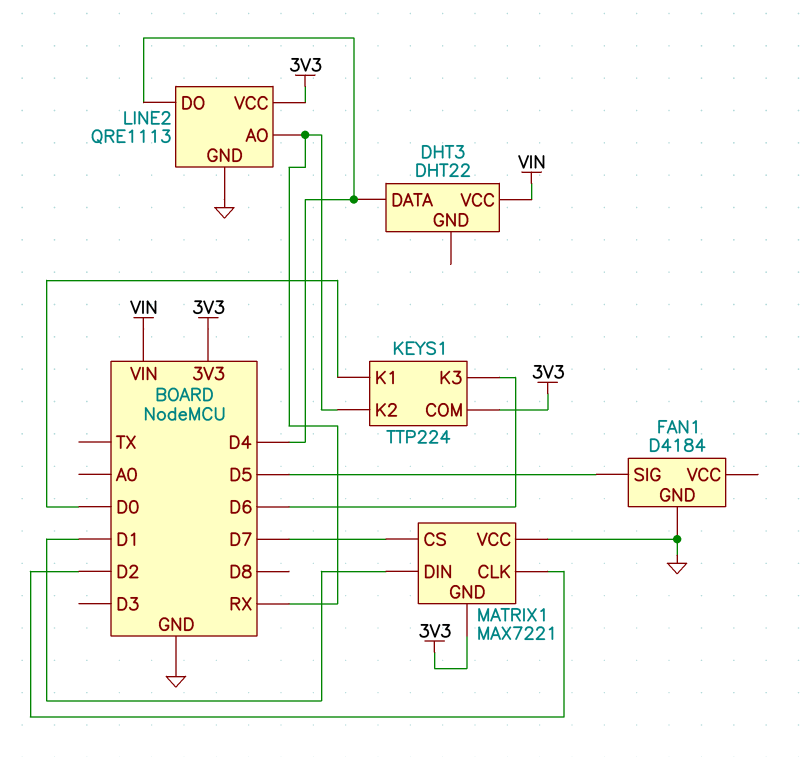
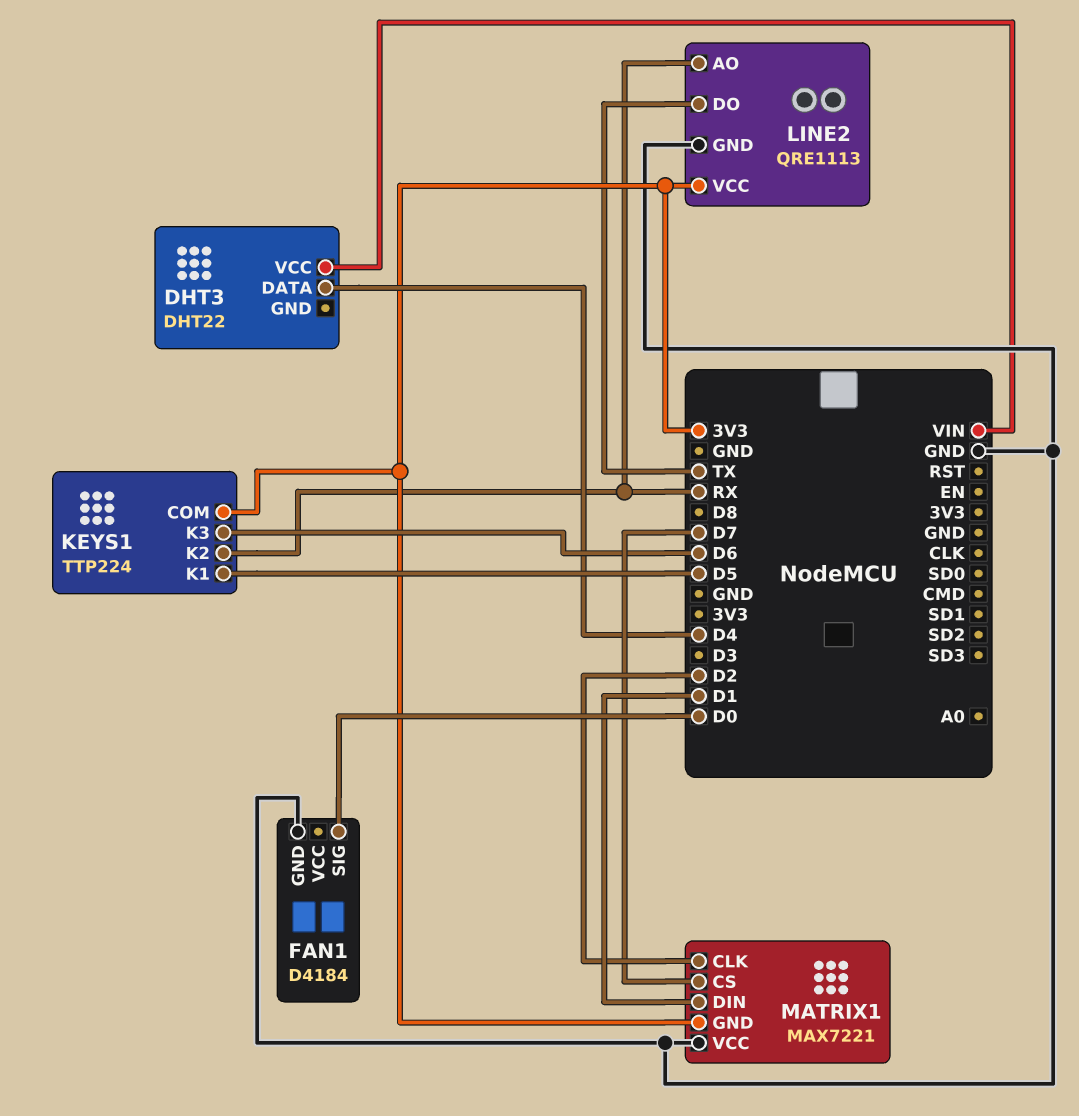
FAN1 pin SIG: D5 -> D0
KEYS1 pin K1: D0 -> D5
LINE2 pin DO: D4 -> TX

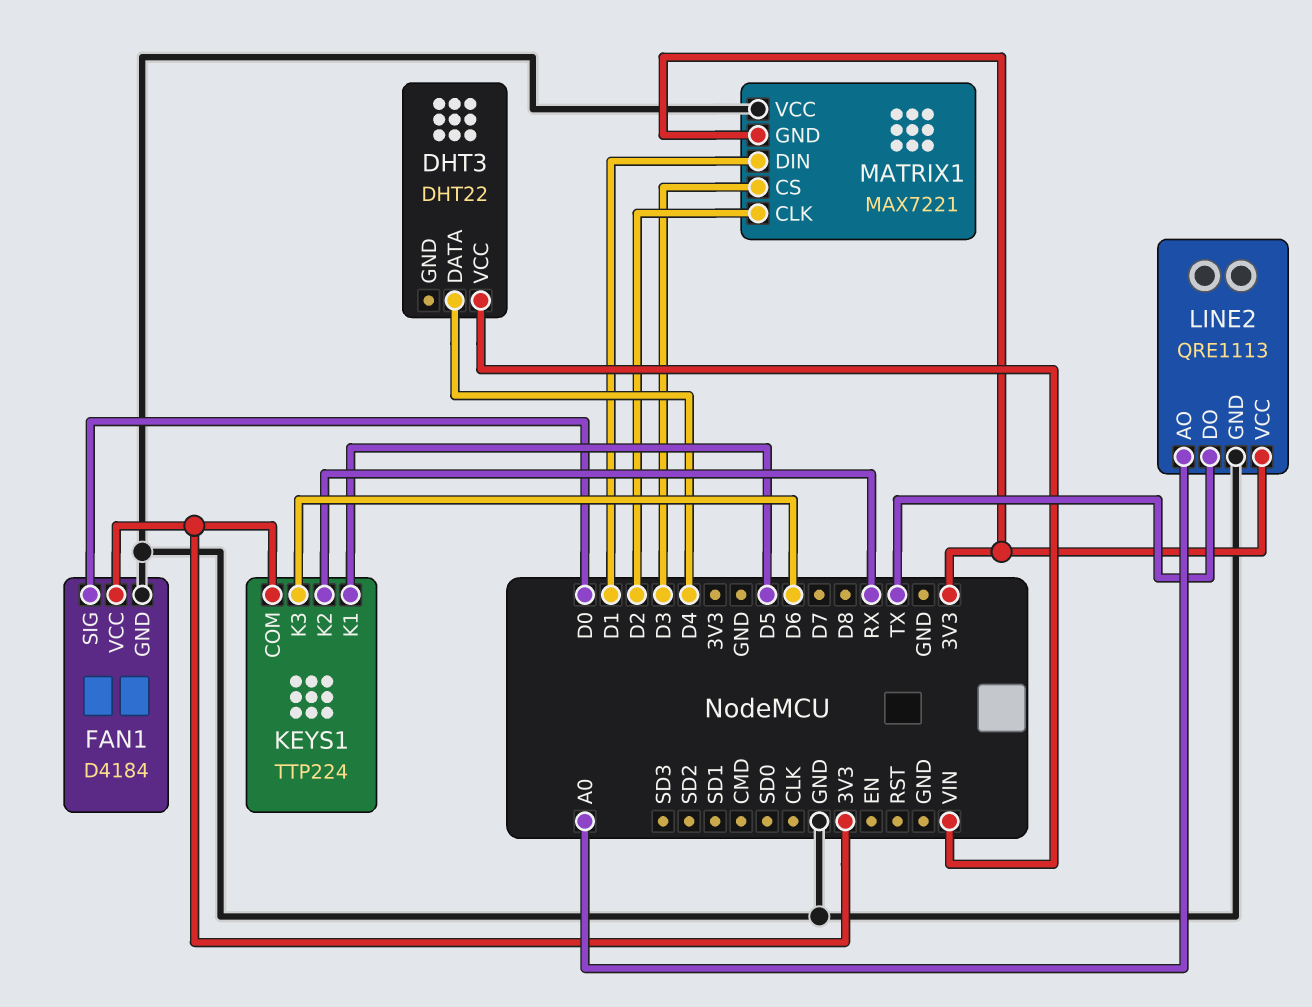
FAN1 pin VCC: none -> 3V3
LINE2 pin AO: RX -> A0
MATRIX1 pin CS: D7 -> D3

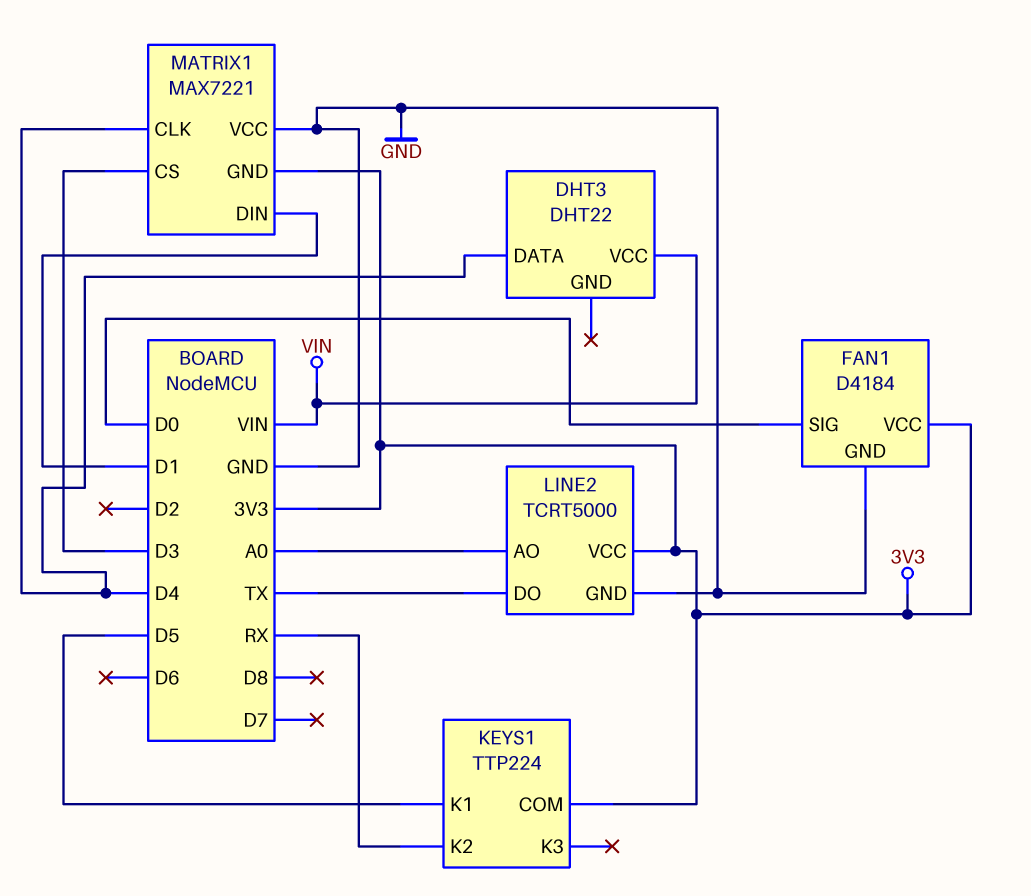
KEYS1 pin K3: D6 -> none
LINE2: QRE1113 -> TCRT5000
MATRIX1 pin CLK: D2 -> D4

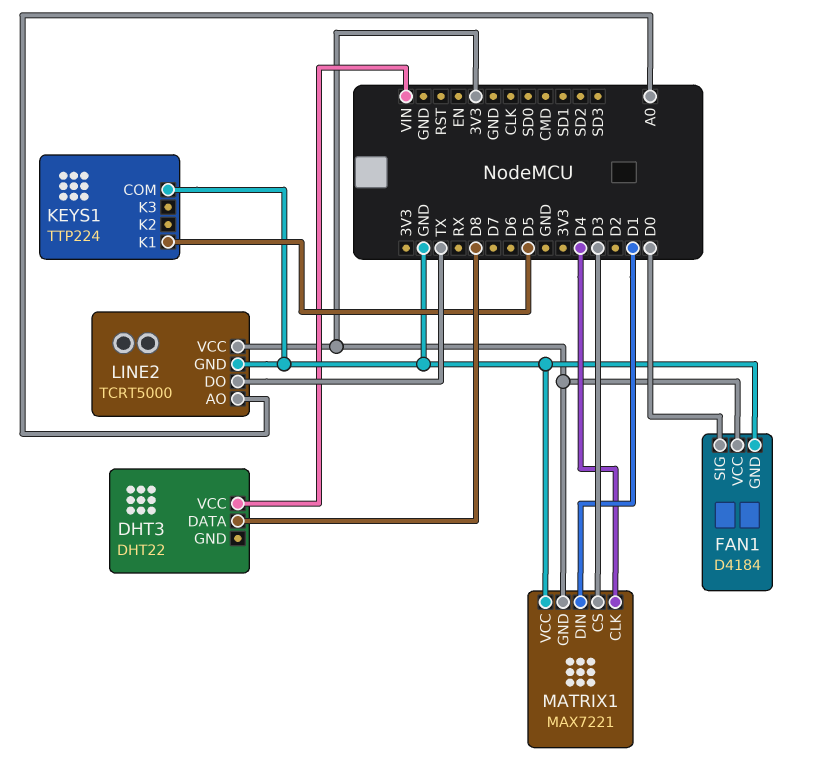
DHT3 pin DATA: D4 -> D8
KEYS1 pin COM: 3V3 -> GND
KEYS1 pin K2: RX -> none

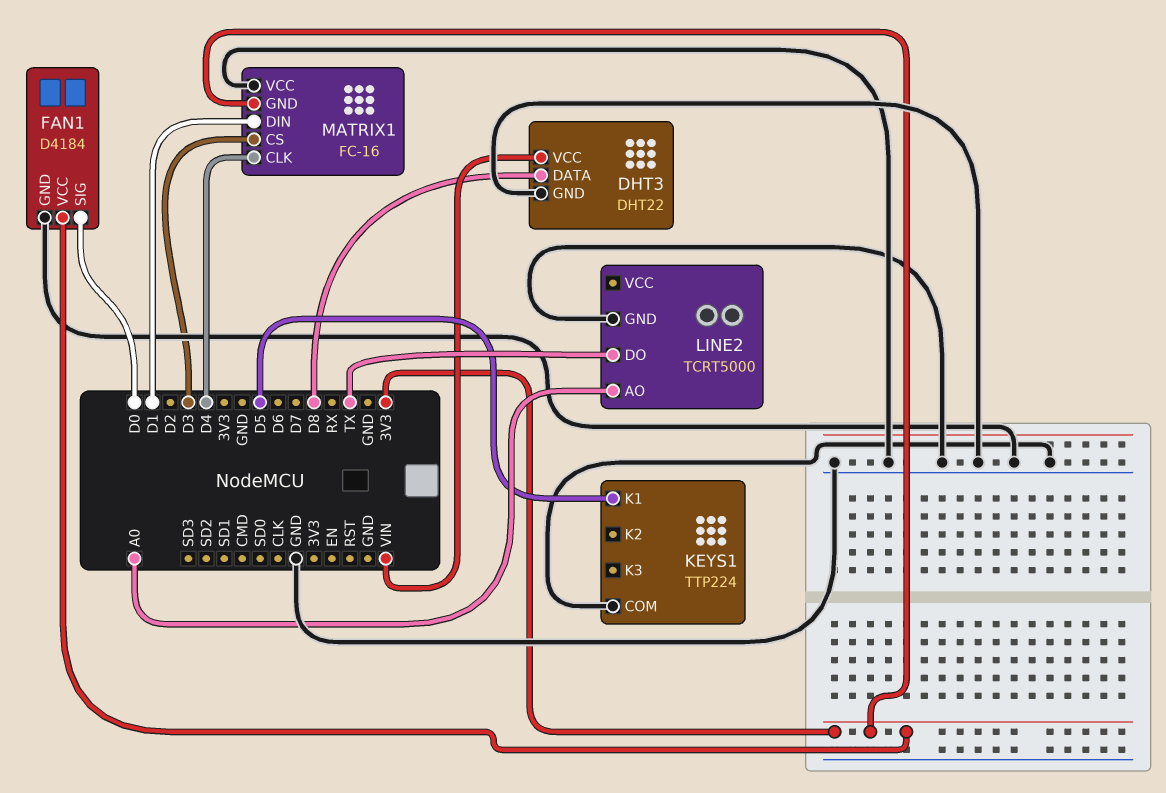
DHT3 pin GND: none -> GND
LINE2 pin VCC: 3V3 -> none
MATRIX1: MAX7221 -> FC-16

